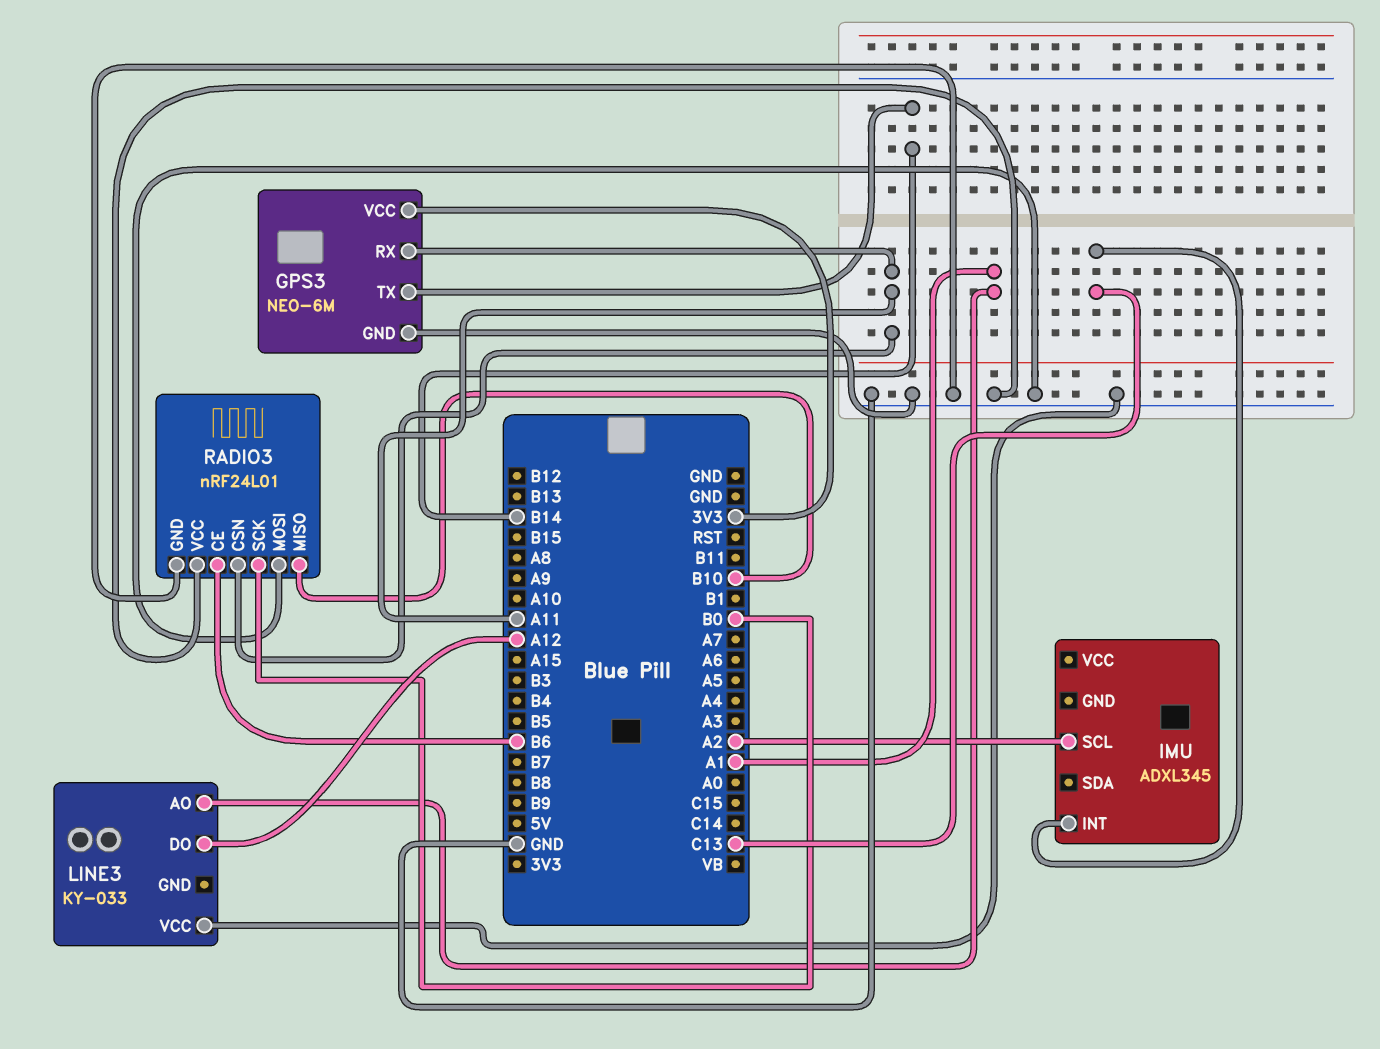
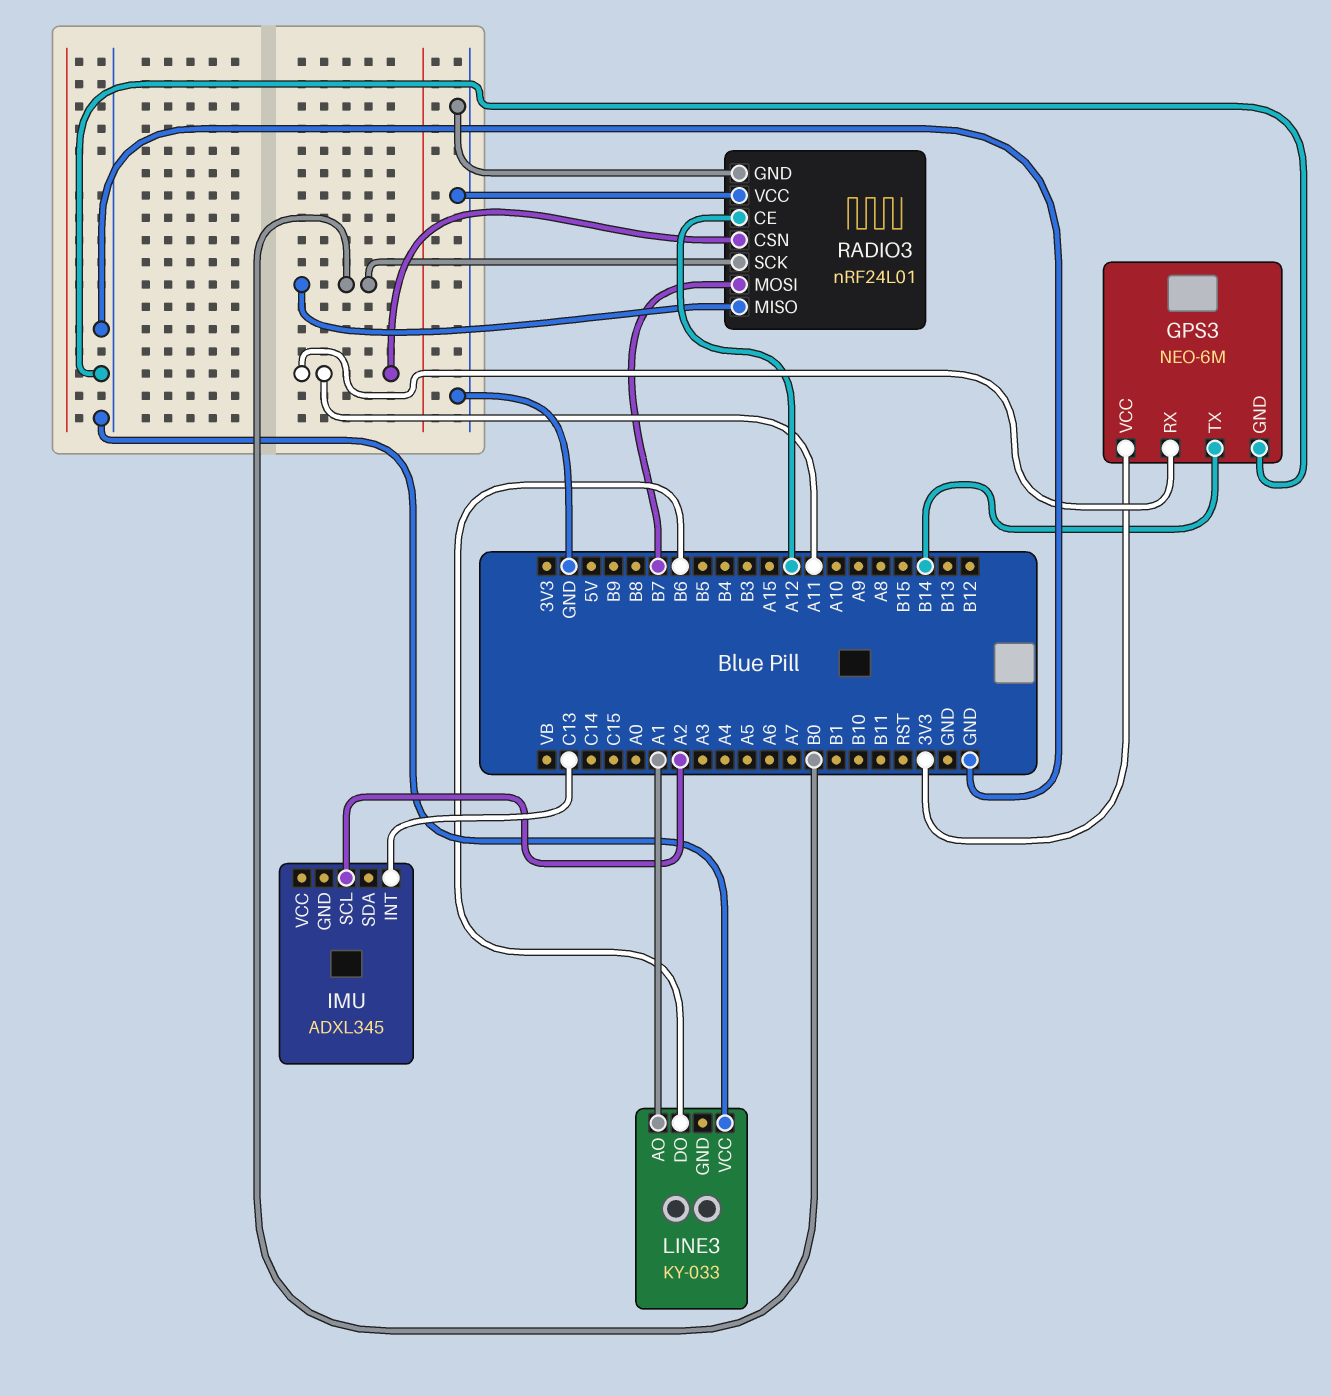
LINE3 pin DO: A12 -> B6
RADIO3 pin CE: B6 -> A12
RADIO3 pin MISO: B10 -> B0
RADIO3 pin MOSI: GND -> B7

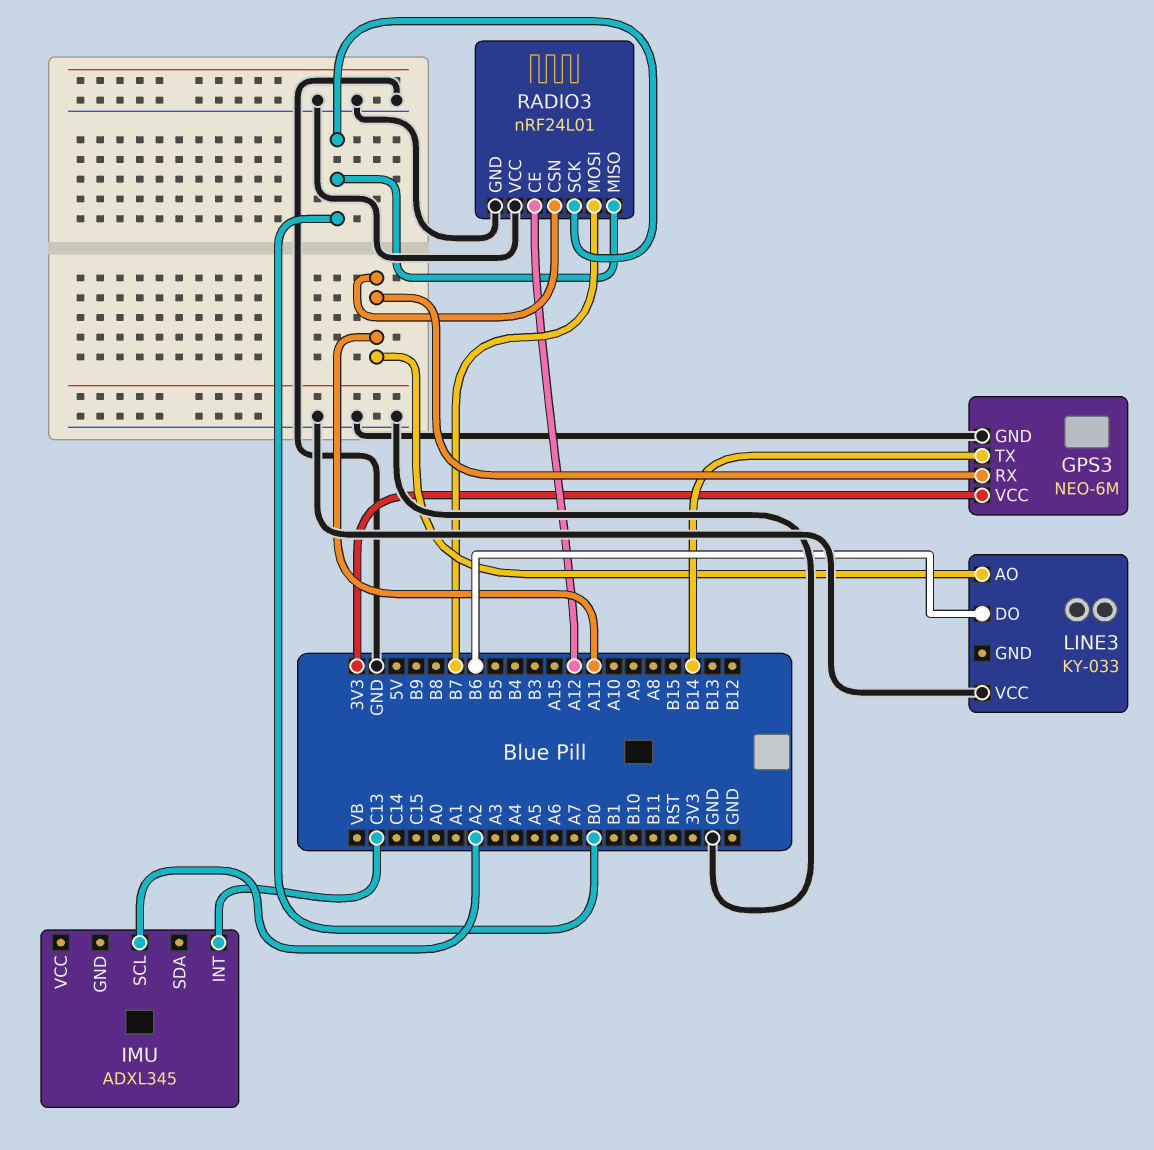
LINE3 pin AO: A1 -> A11

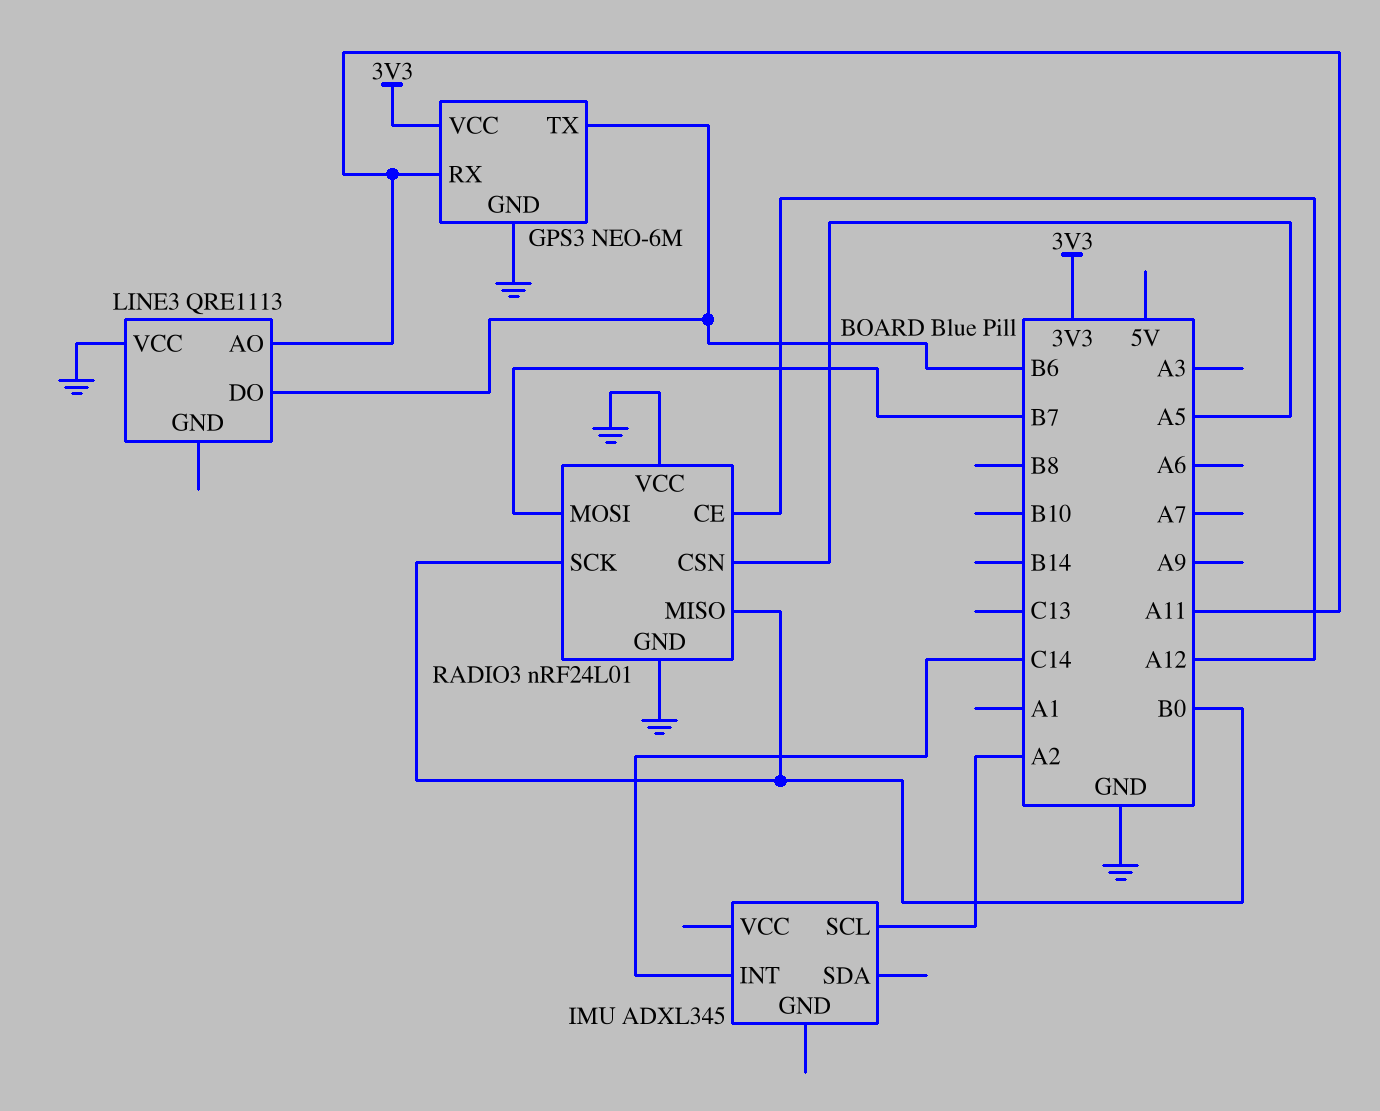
GPS3 pin TX: B14 -> B6
IMU pin INT: C13 -> C14
LINE3: KY-033 -> QRE1113
RADIO3 pin CSN: A11 -> A5

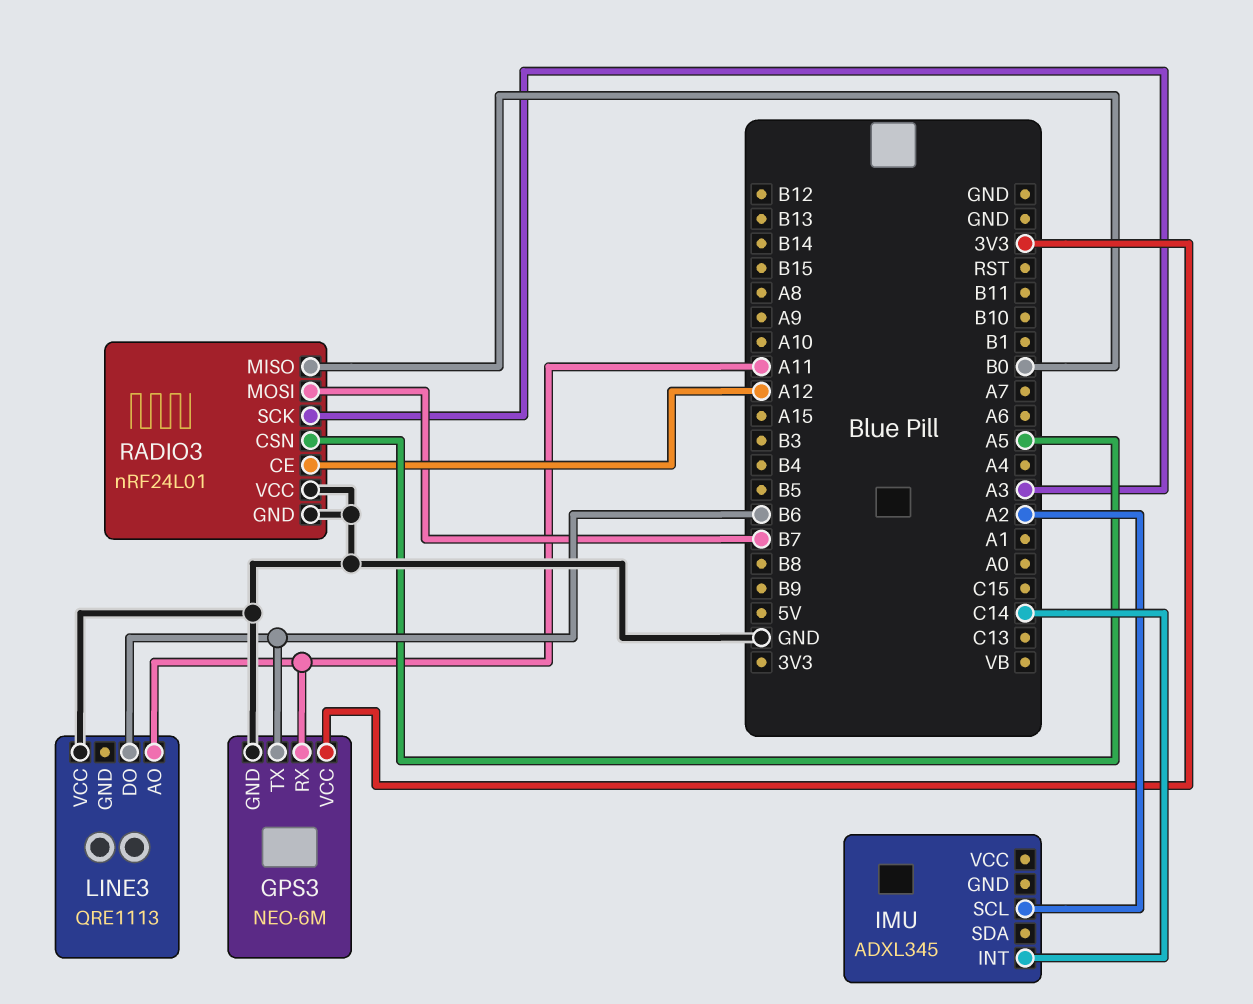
RADIO3 pin SCK: B0 -> A3

